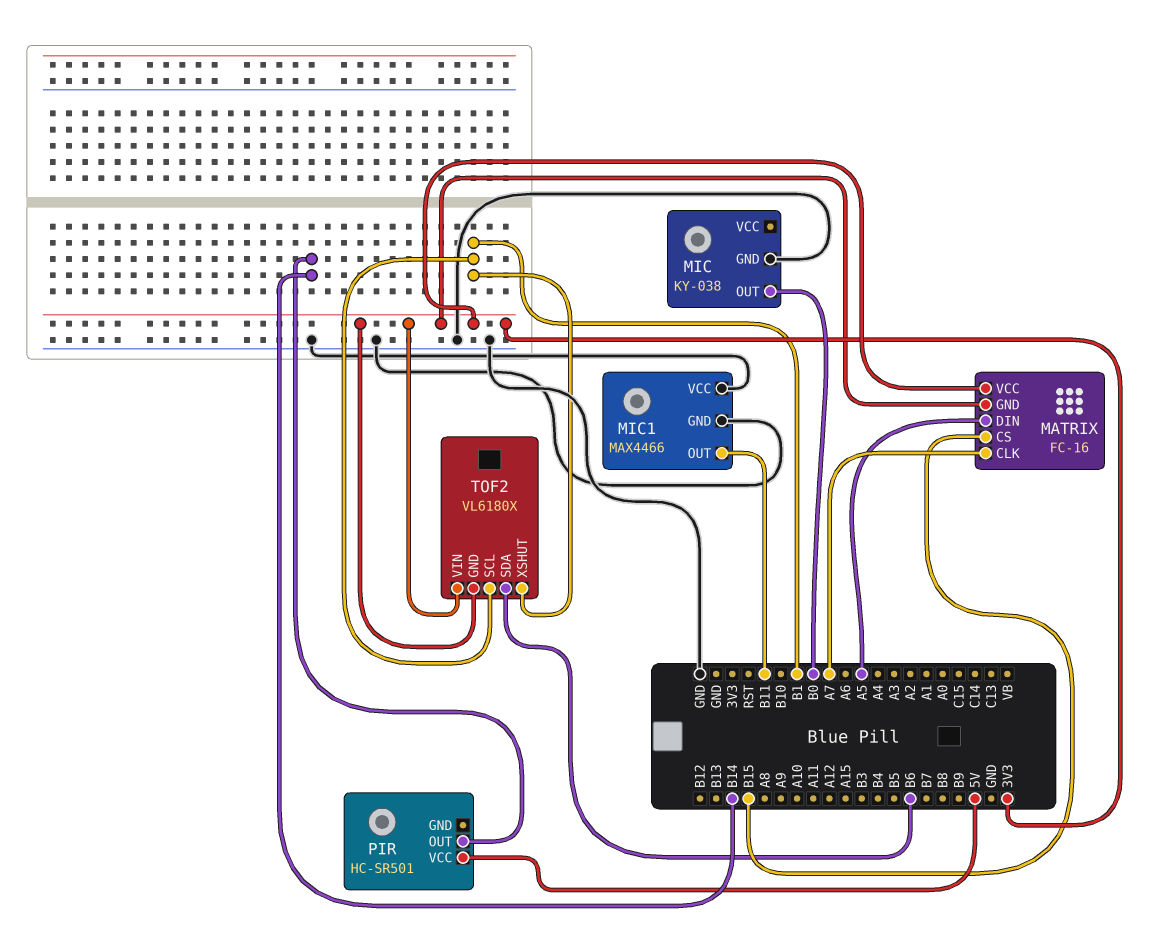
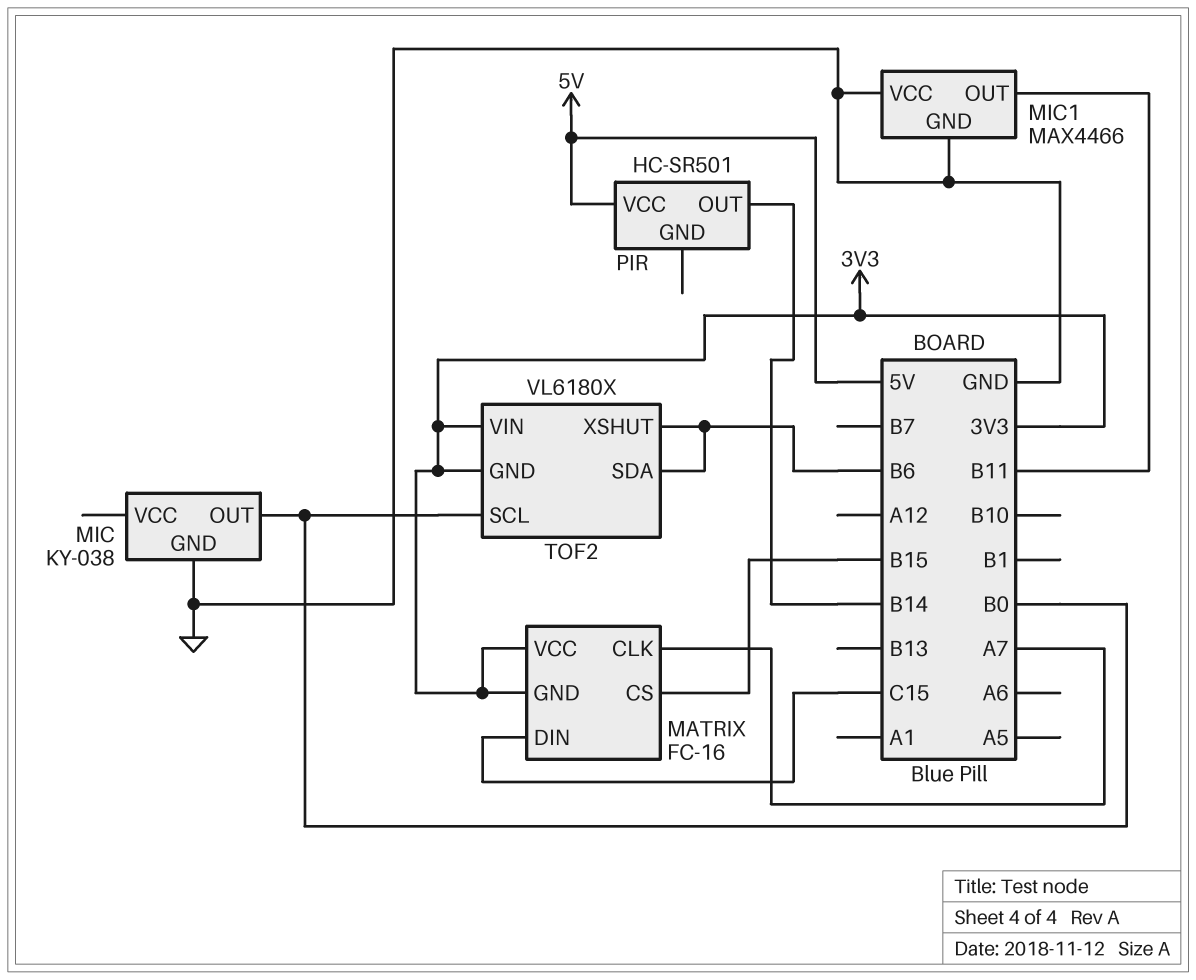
MATRIX pin DIN: A5 -> C15
TOF2 pin SCL: B1 -> B0
TOF2 pin XSHUT: B1 -> B6

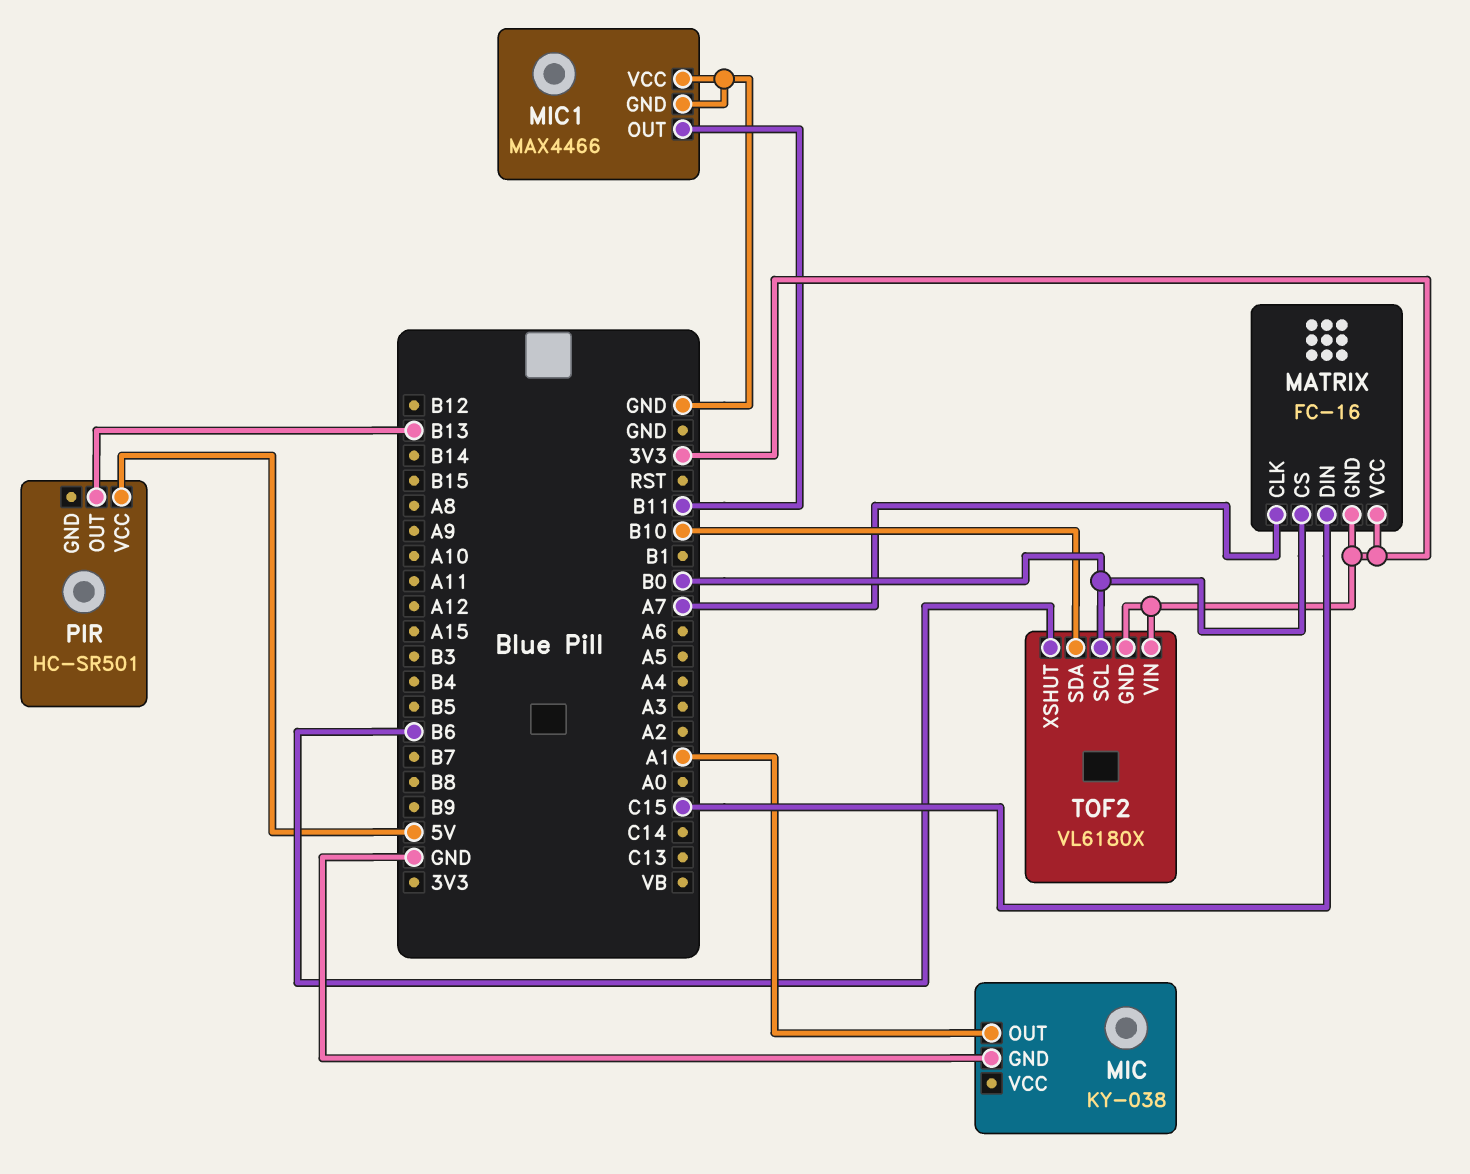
MATRIX pin CS: B15 -> B0
MIC pin OUT: B0 -> A1
PIR pin OUT: B14 -> B13
TOF2 pin SDA: B6 -> B10

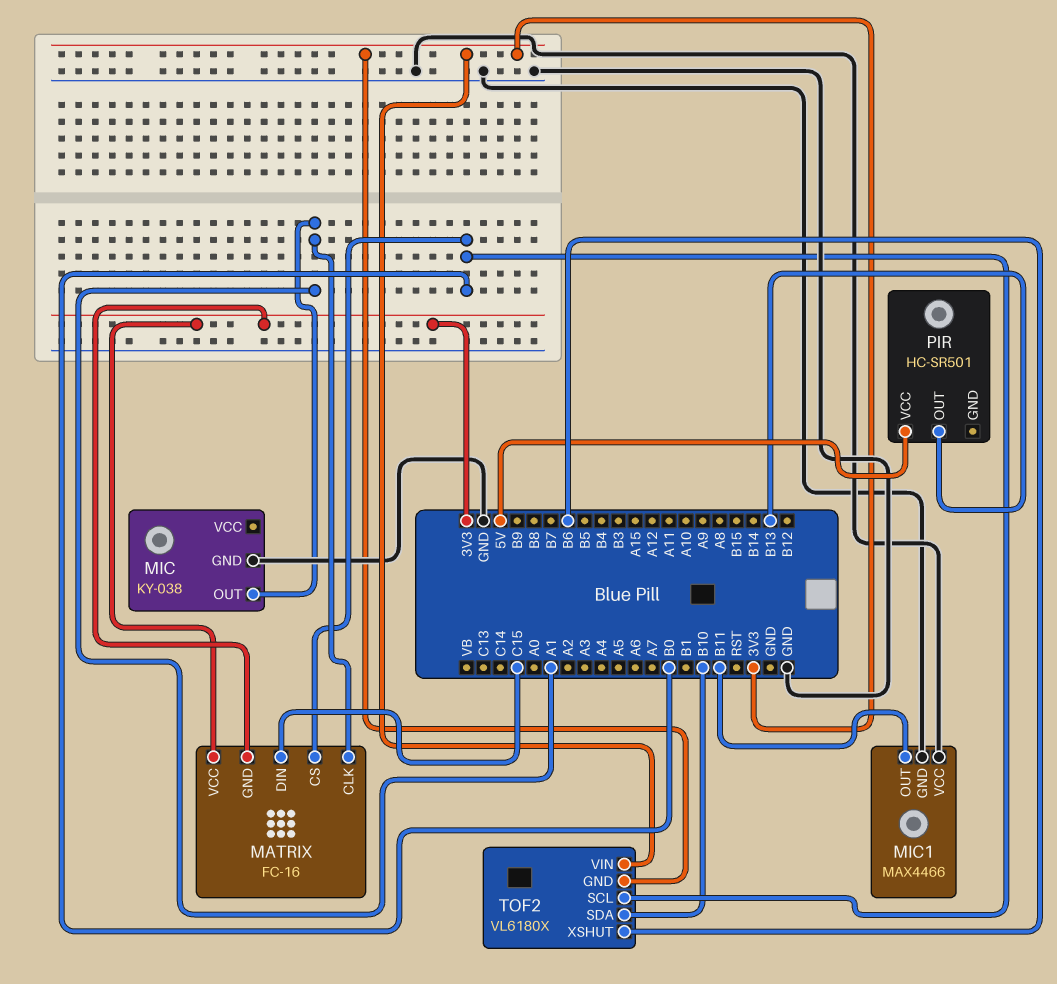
MATRIX pin CLK: A7 -> A1

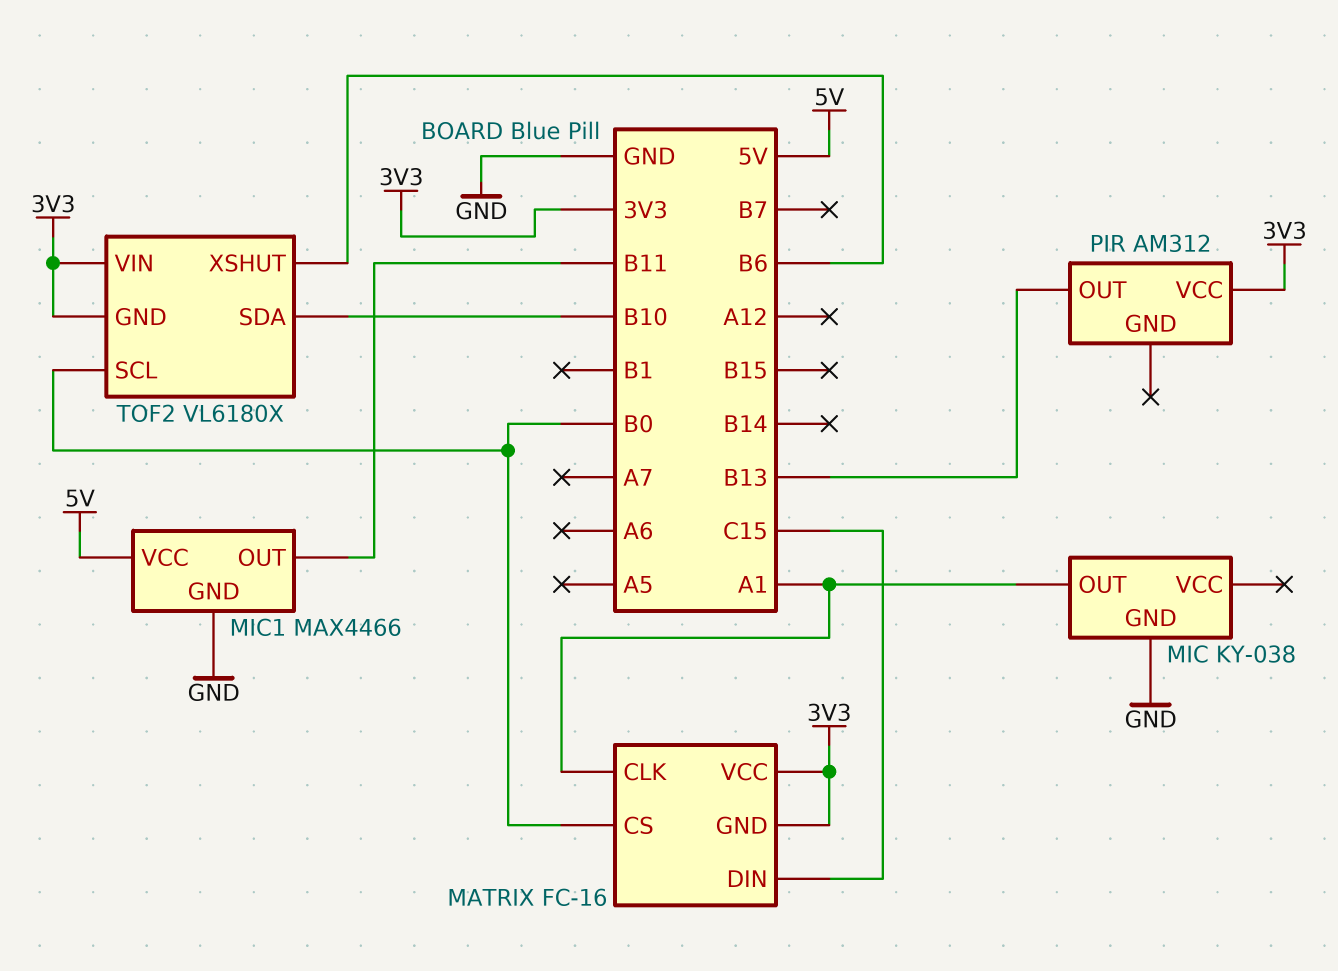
MIC1 pin VCC: GND -> 5V
PIR: HC-SR501 -> AM312
PIR pin VCC: 5V -> 3V3

